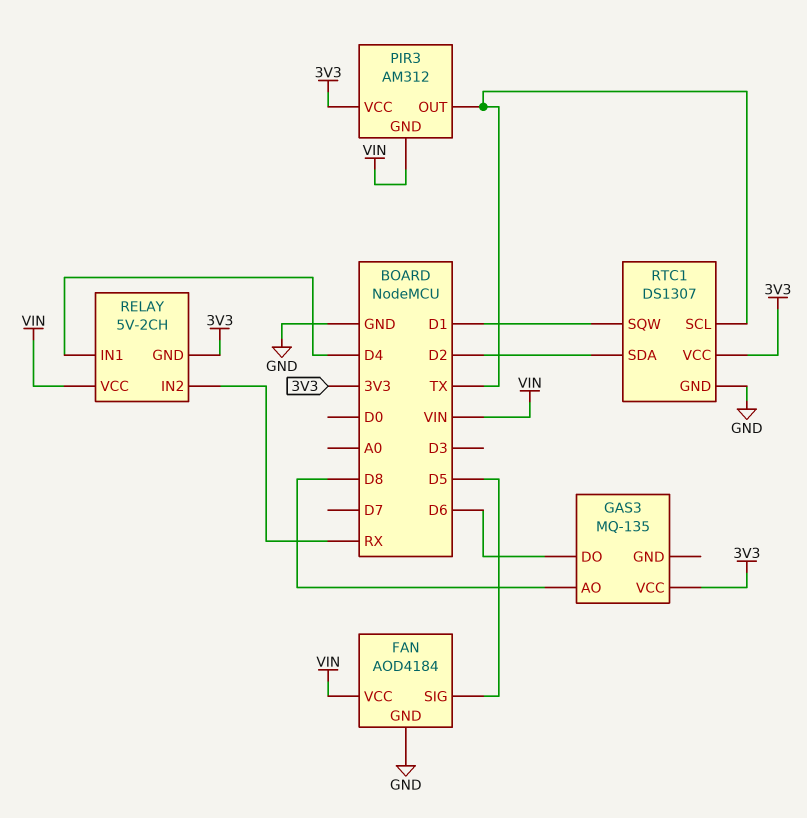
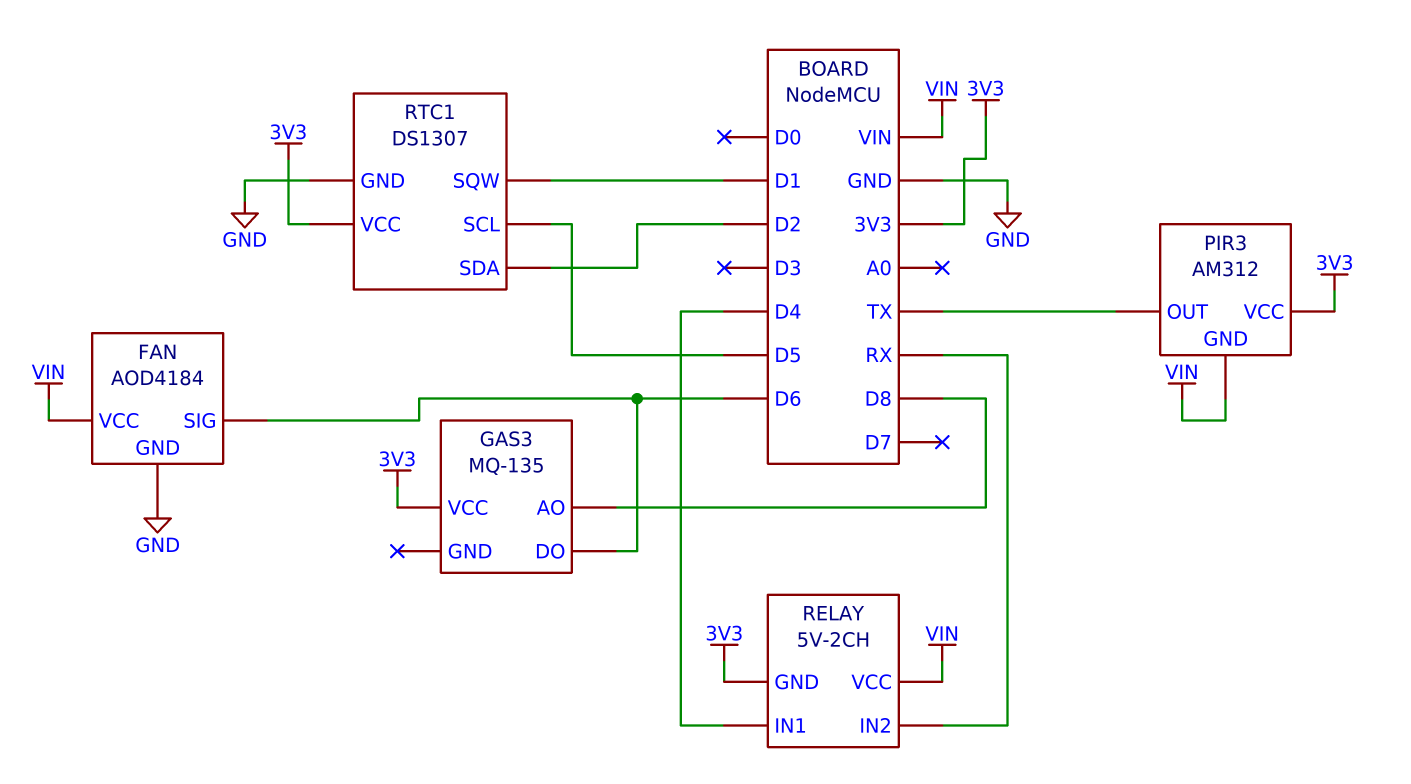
FAN pin SIG: D5 -> D6
RTC1 pin SCL: TX -> D5

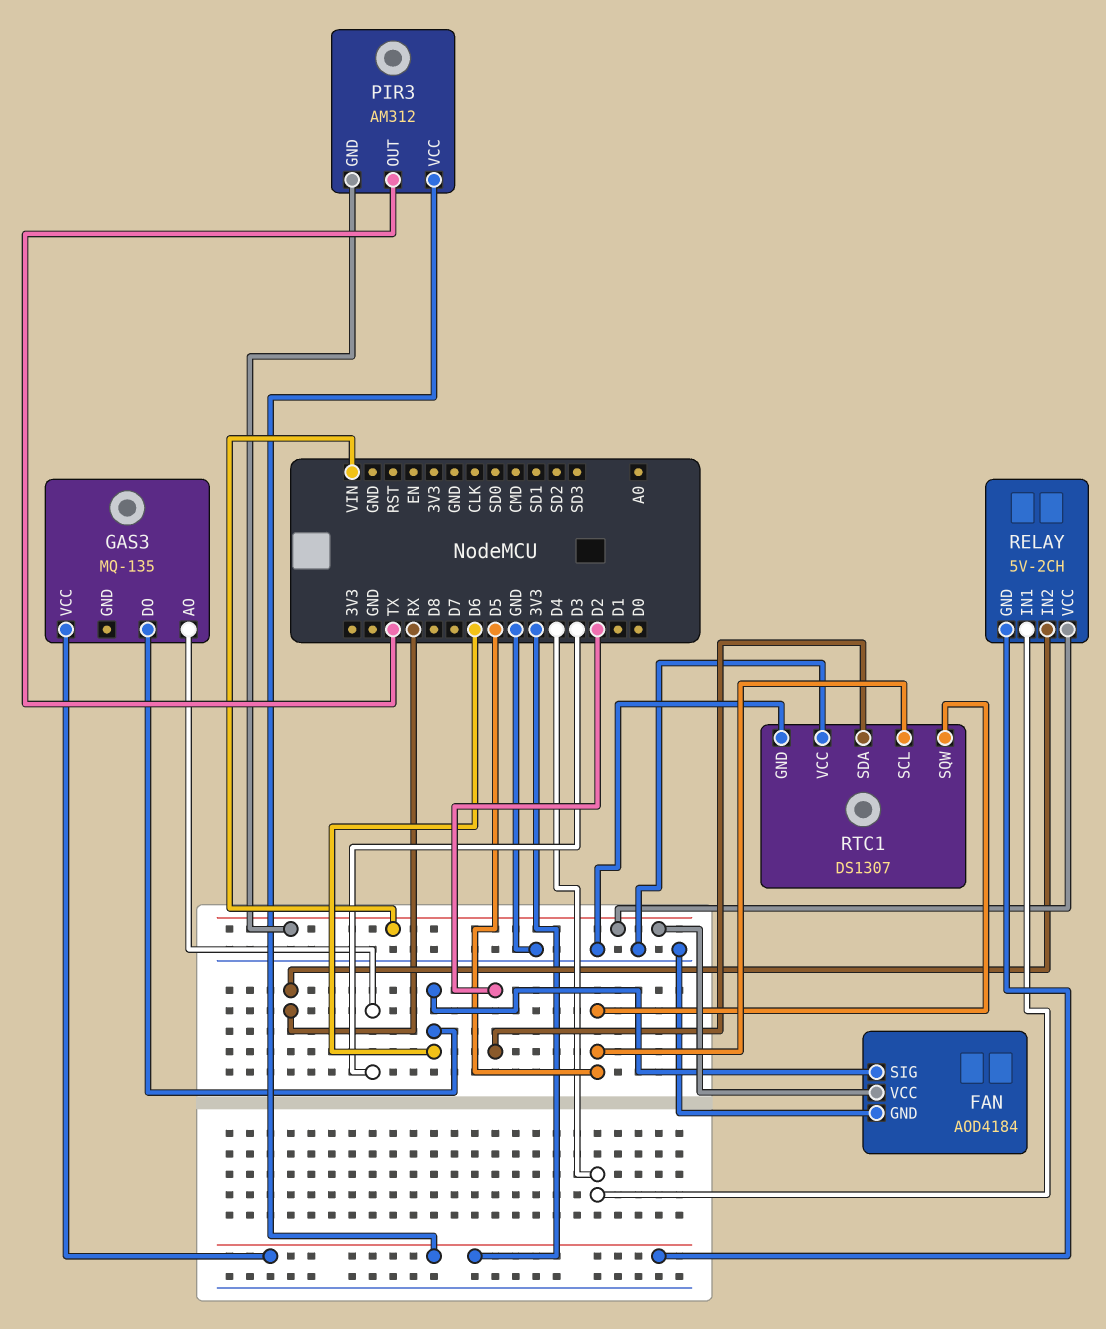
GAS3 pin AO: D8 -> D3
RTC1 pin SQW: D1 -> D5
RTC1 pin VCC: 3V3 -> GND

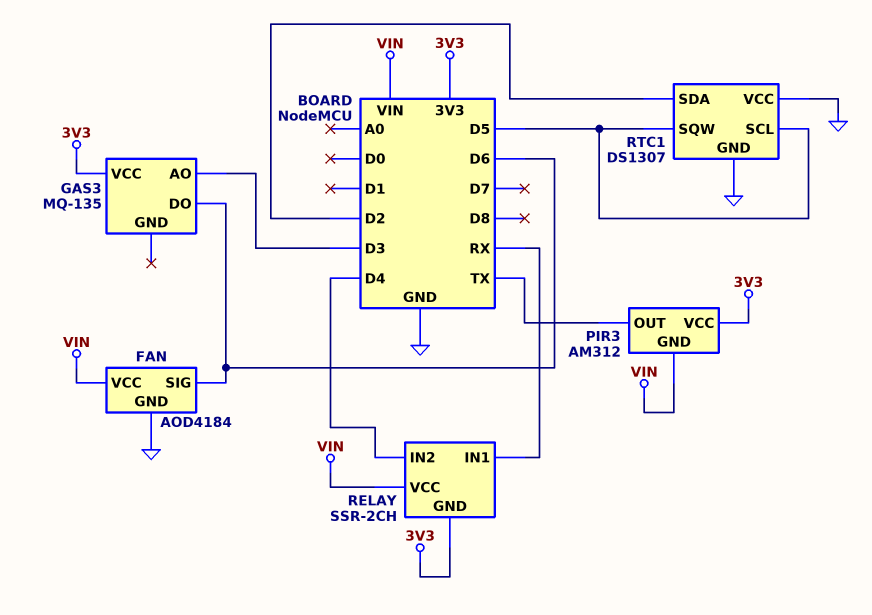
RELAY: 5V-2CH -> SSR-2CH
RELAY pin IN1: D4 -> RX
RELAY pin IN2: RX -> D4

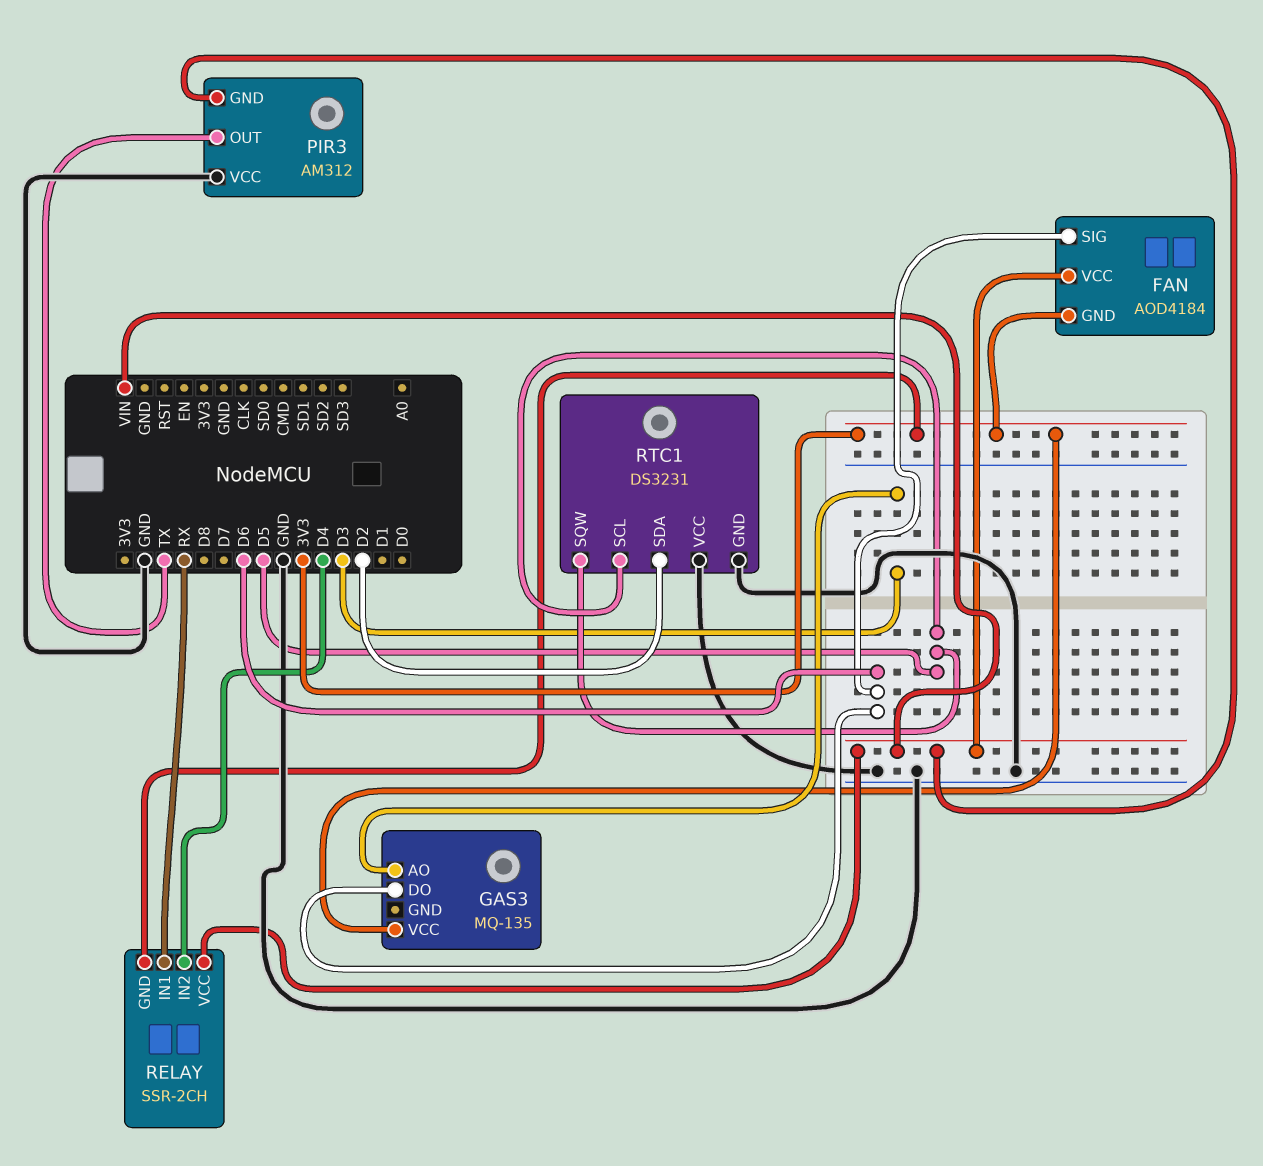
FAN pin GND: GND -> 3V3
PIR3 pin VCC: 3V3 -> GND
RTC1: DS1307 -> DS3231

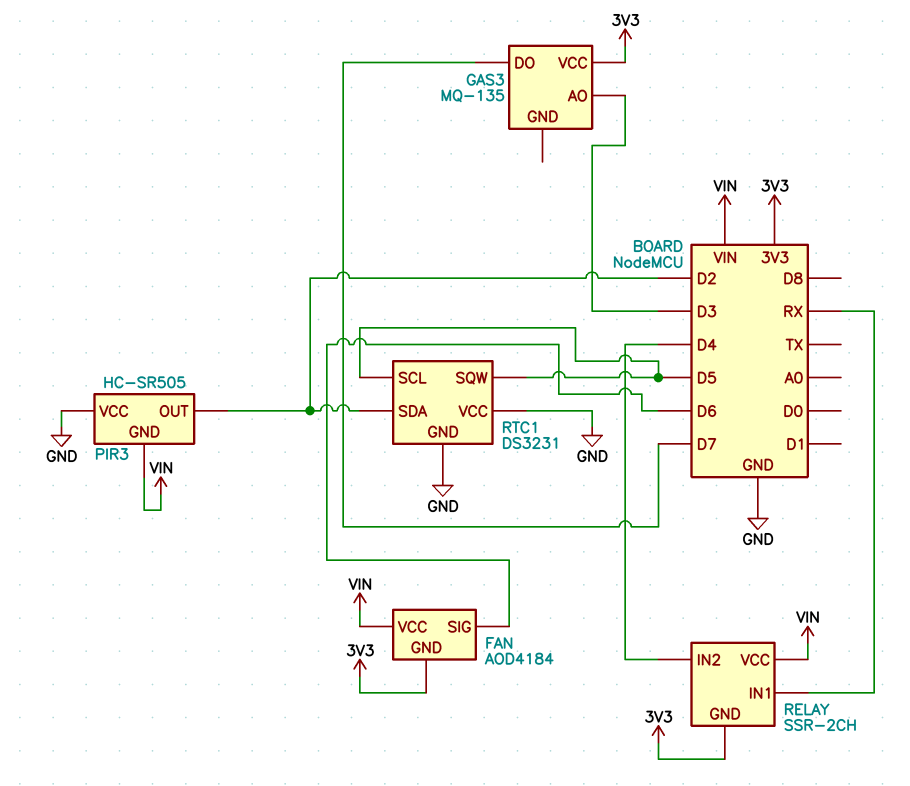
GAS3 pin DO: D6 -> D7
PIR3: AM312 -> HC-SR505
PIR3 pin OUT: TX -> D2

